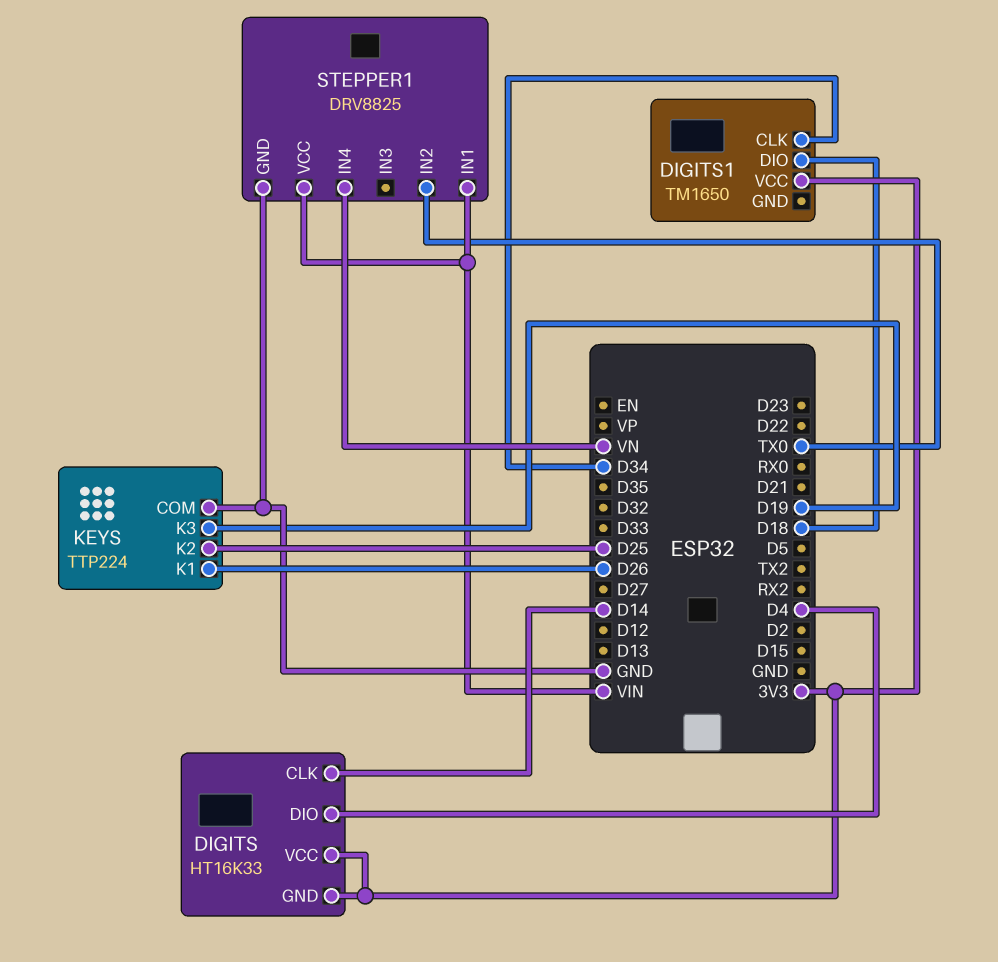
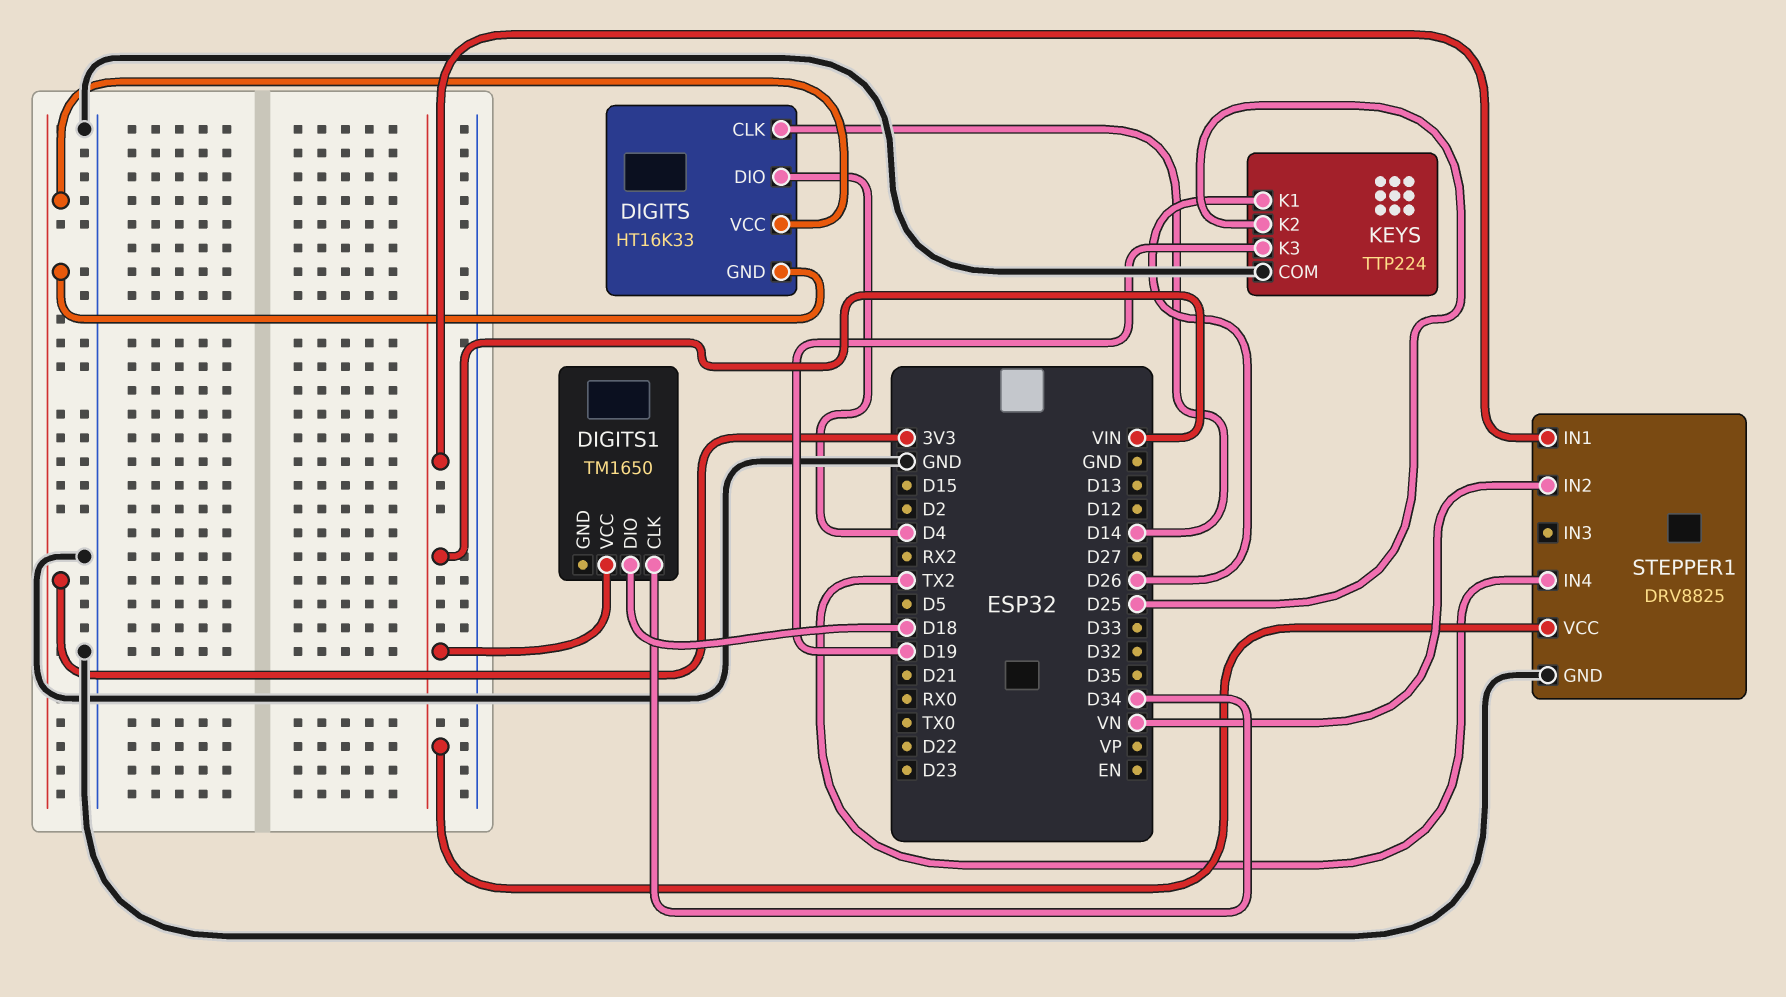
DIGITS1 pin VCC: 3V3 -> VIN
STEPPER1 pin IN2: TX0 -> VN
STEPPER1 pin IN4: VN -> TX2

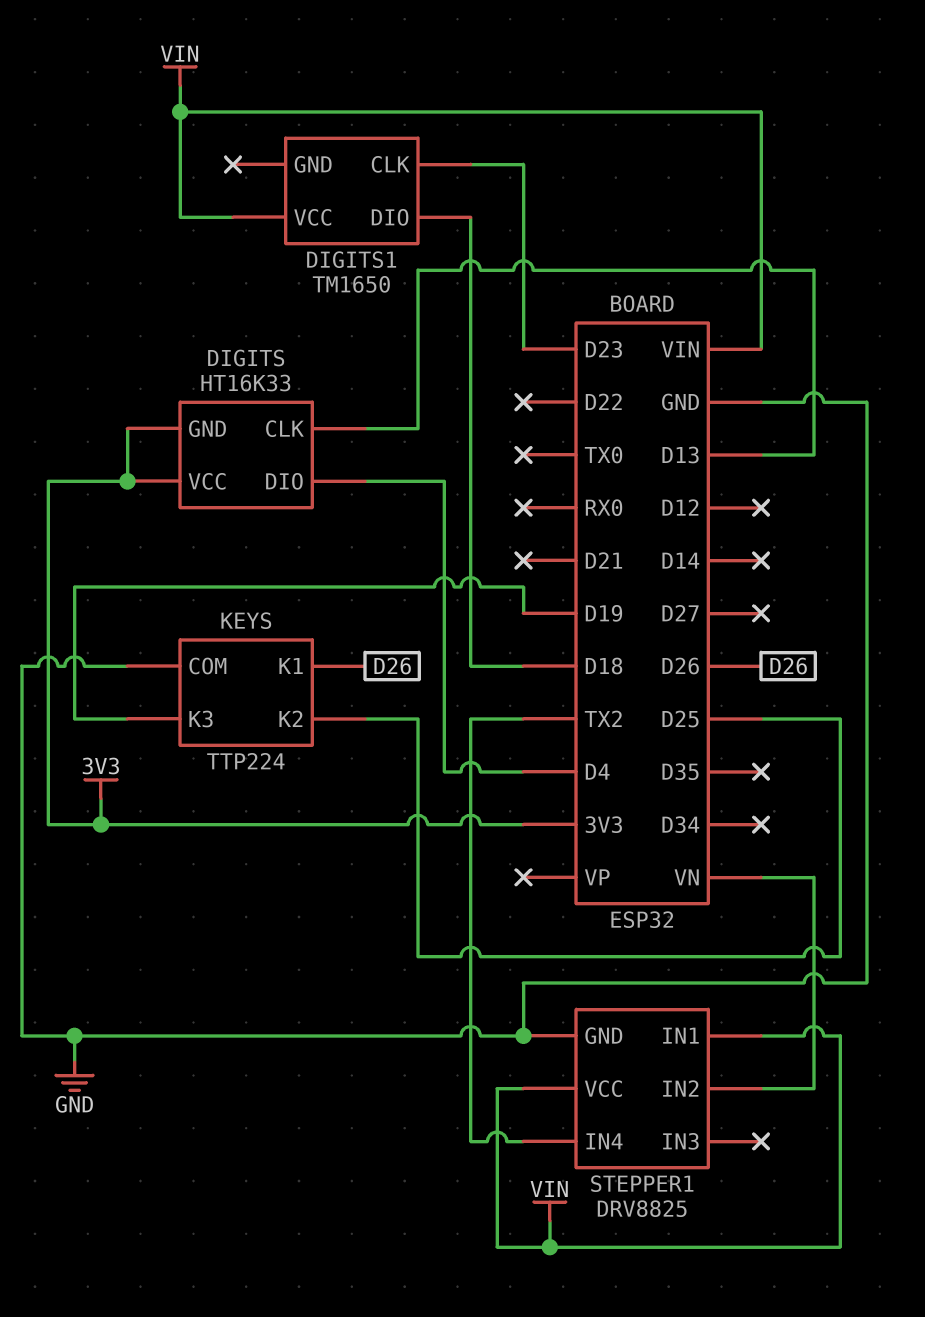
DIGITS pin CLK: D14 -> D13
DIGITS1 pin CLK: D34 -> D23

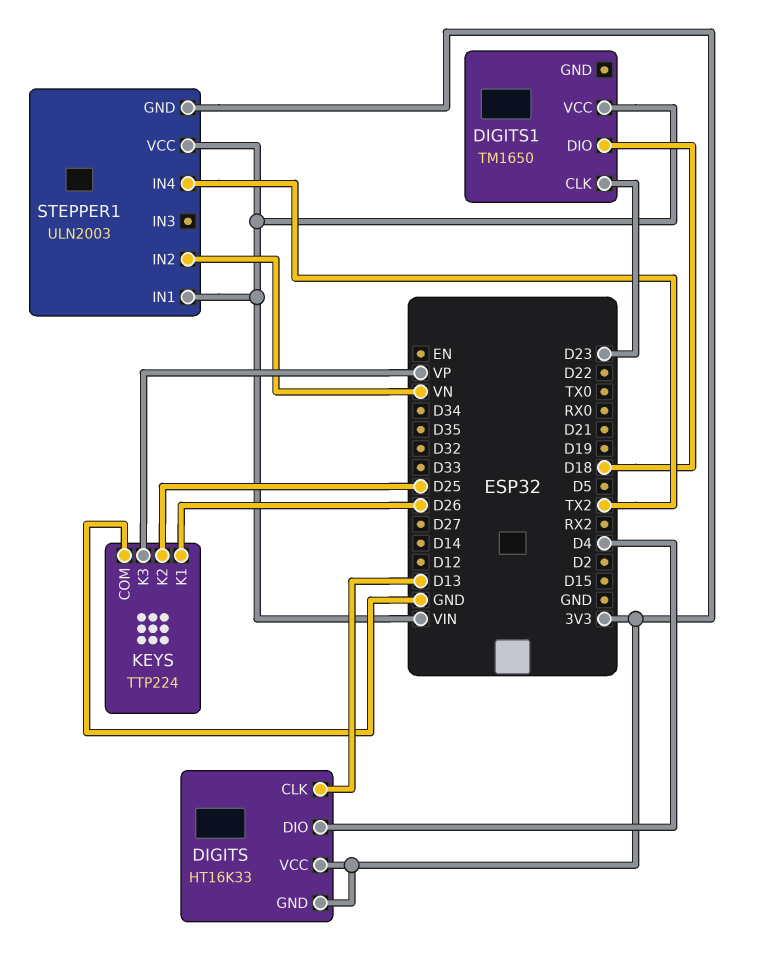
KEYS pin K3: D19 -> VP
STEPPER1: DRV8825 -> ULN2003
STEPPER1 pin GND: GND -> 3V3

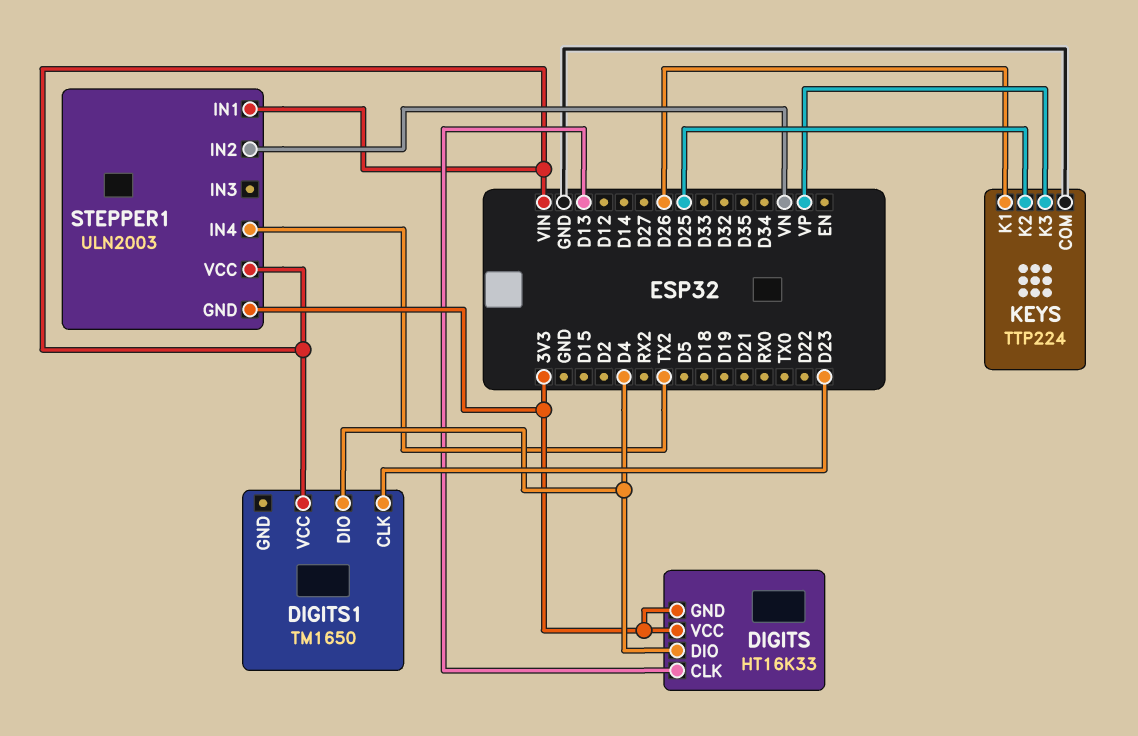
DIGITS1 pin DIO: D18 -> D4

